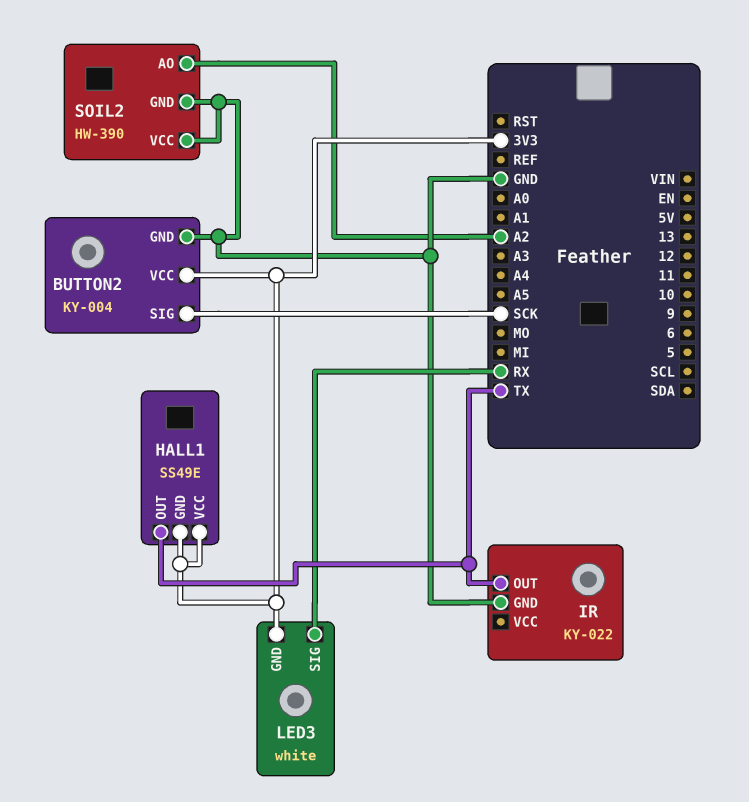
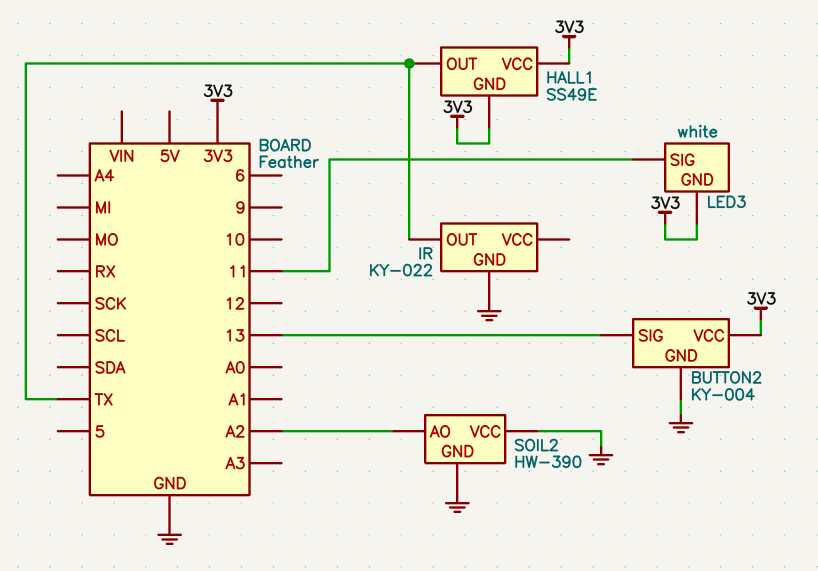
BUTTON2 pin SIG: SCK -> 13
LED3 pin SIG: RX -> 11

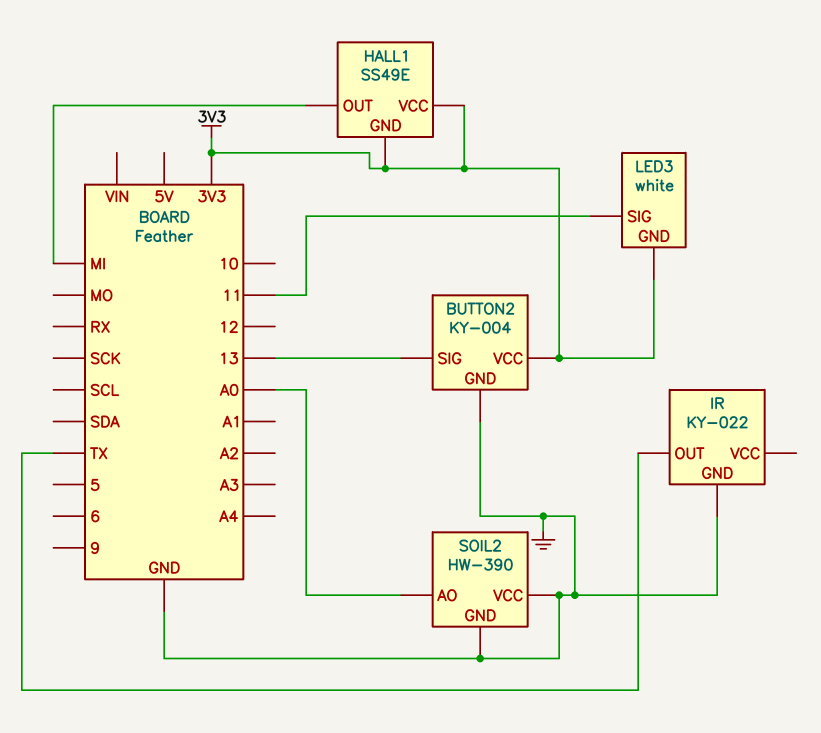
HALL1 pin OUT: TX -> MI
SOIL2 pin AO: A2 -> A0

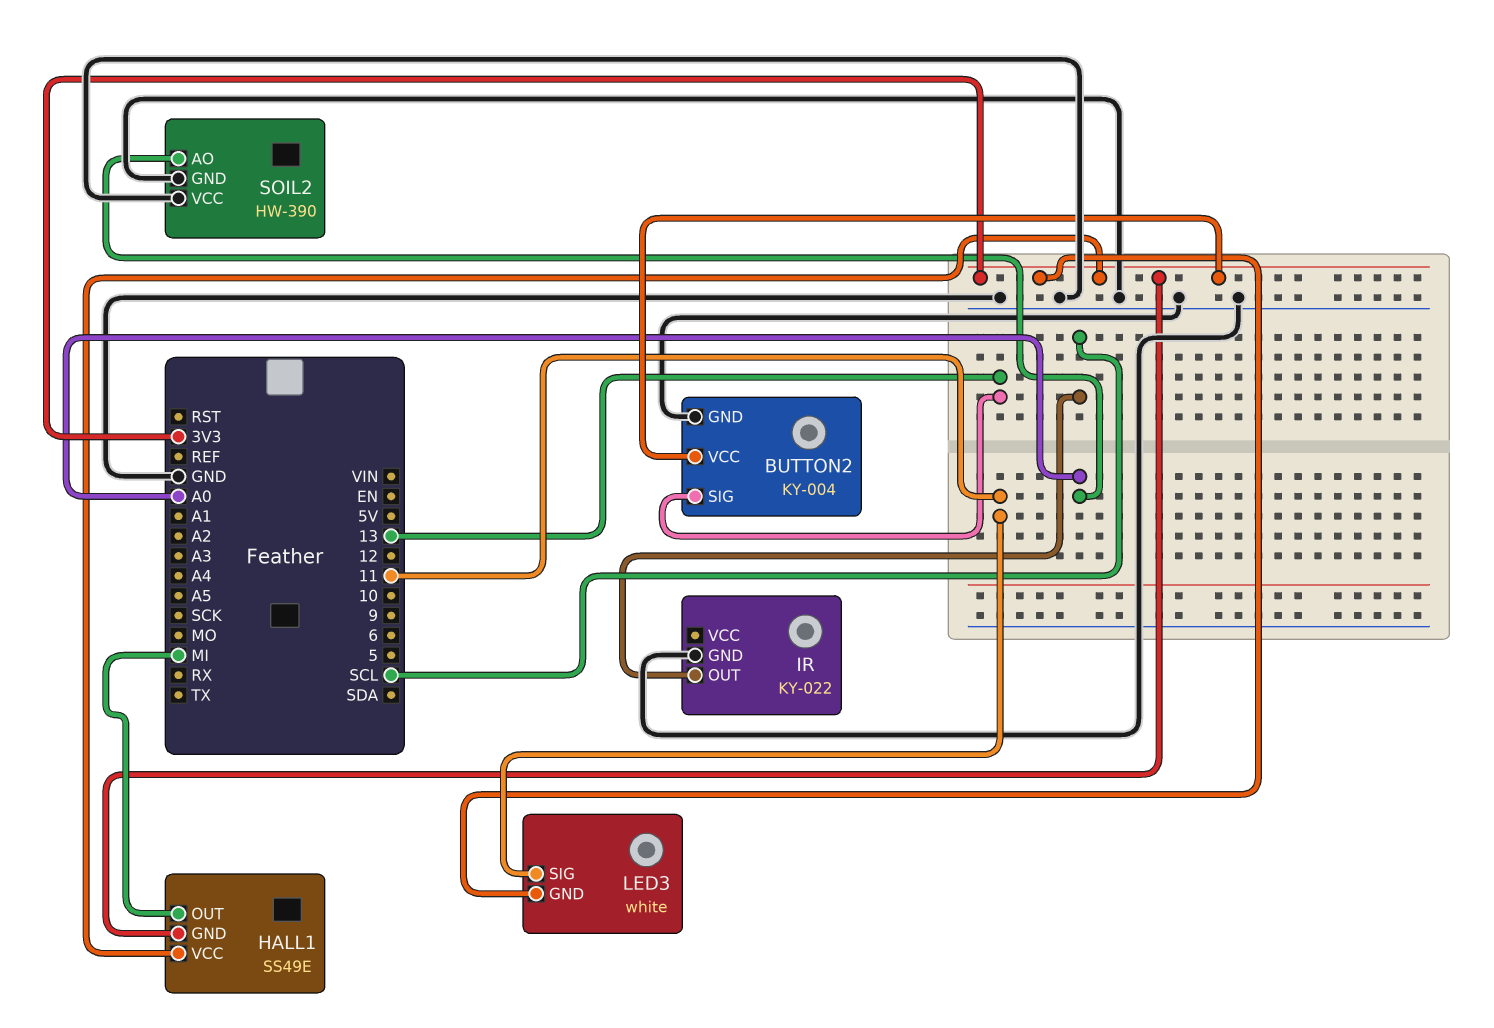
IR pin OUT: TX -> SCL

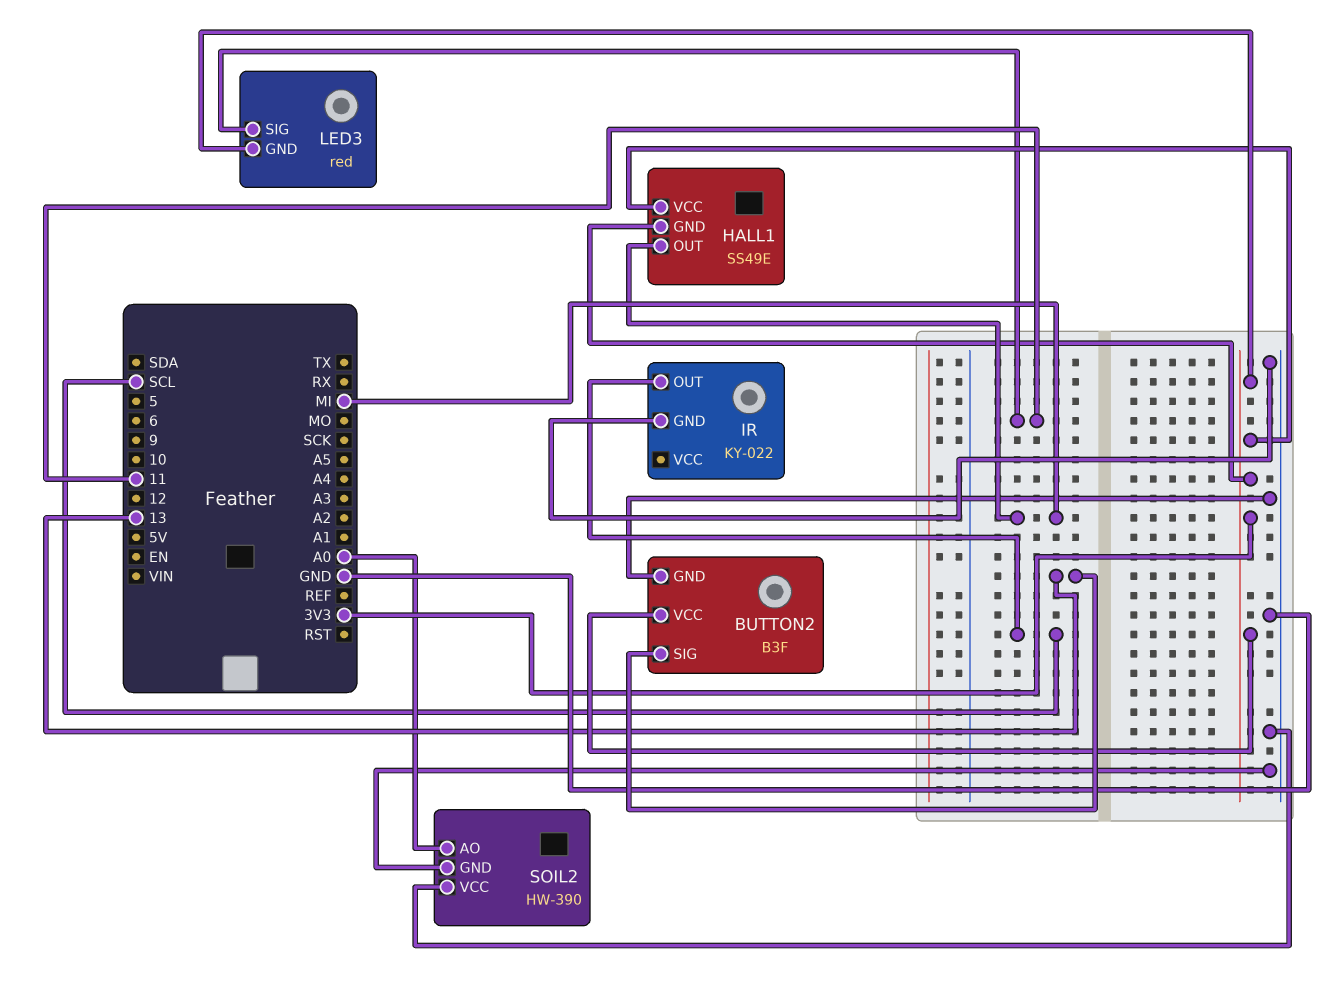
BUTTON2: KY-004 -> B3F
LED3: white -> red

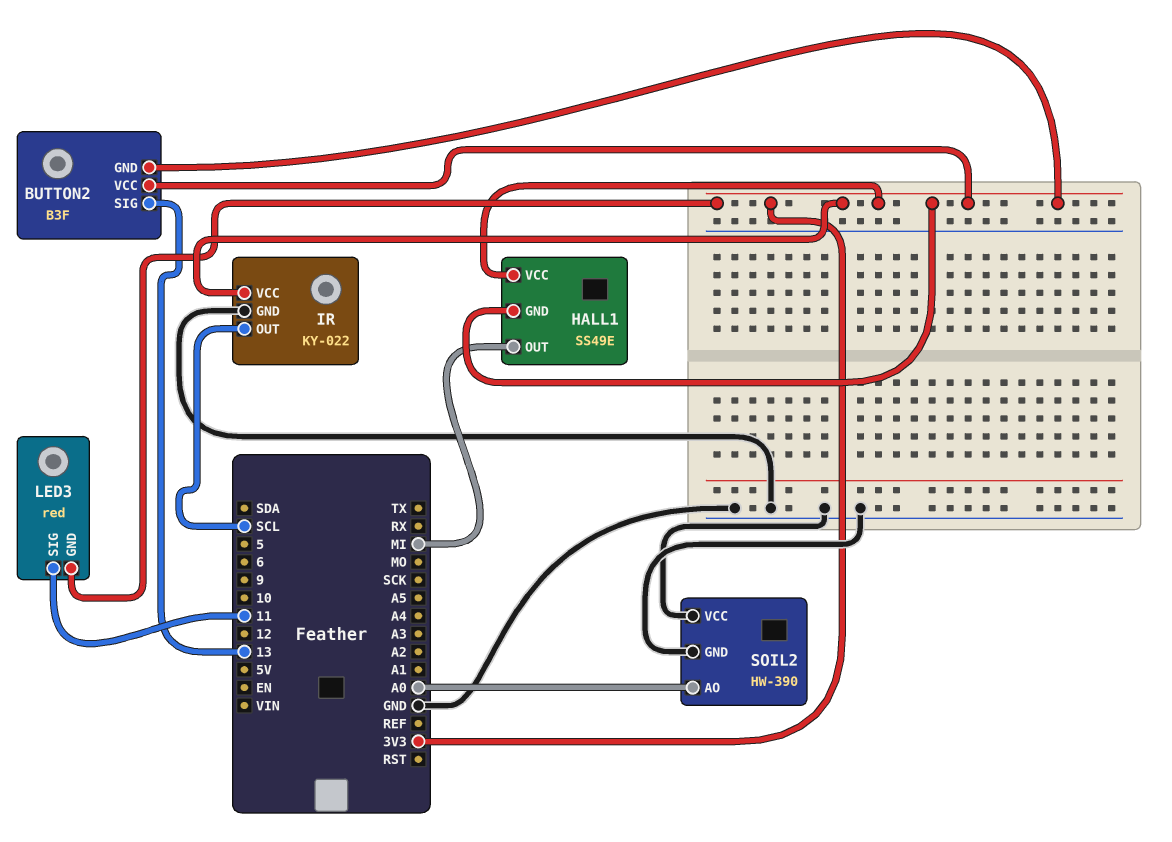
BUTTON2 pin GND: GND -> 3V3
IR pin VCC: none -> 3V3

